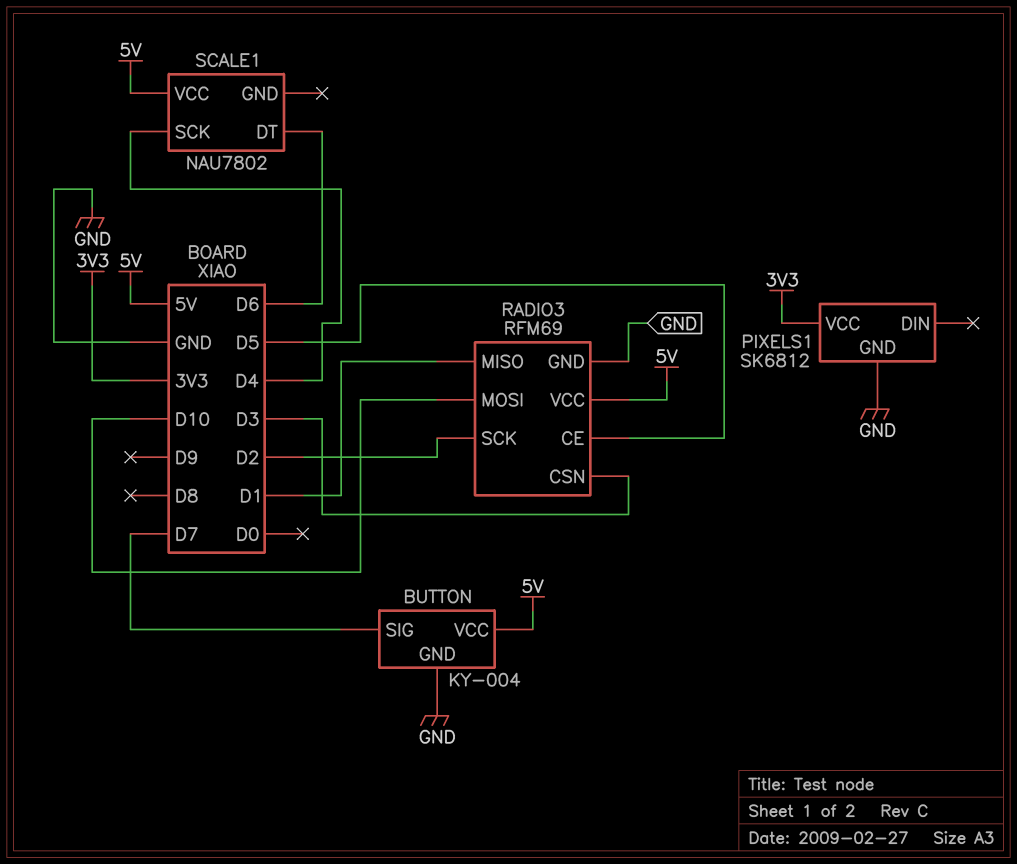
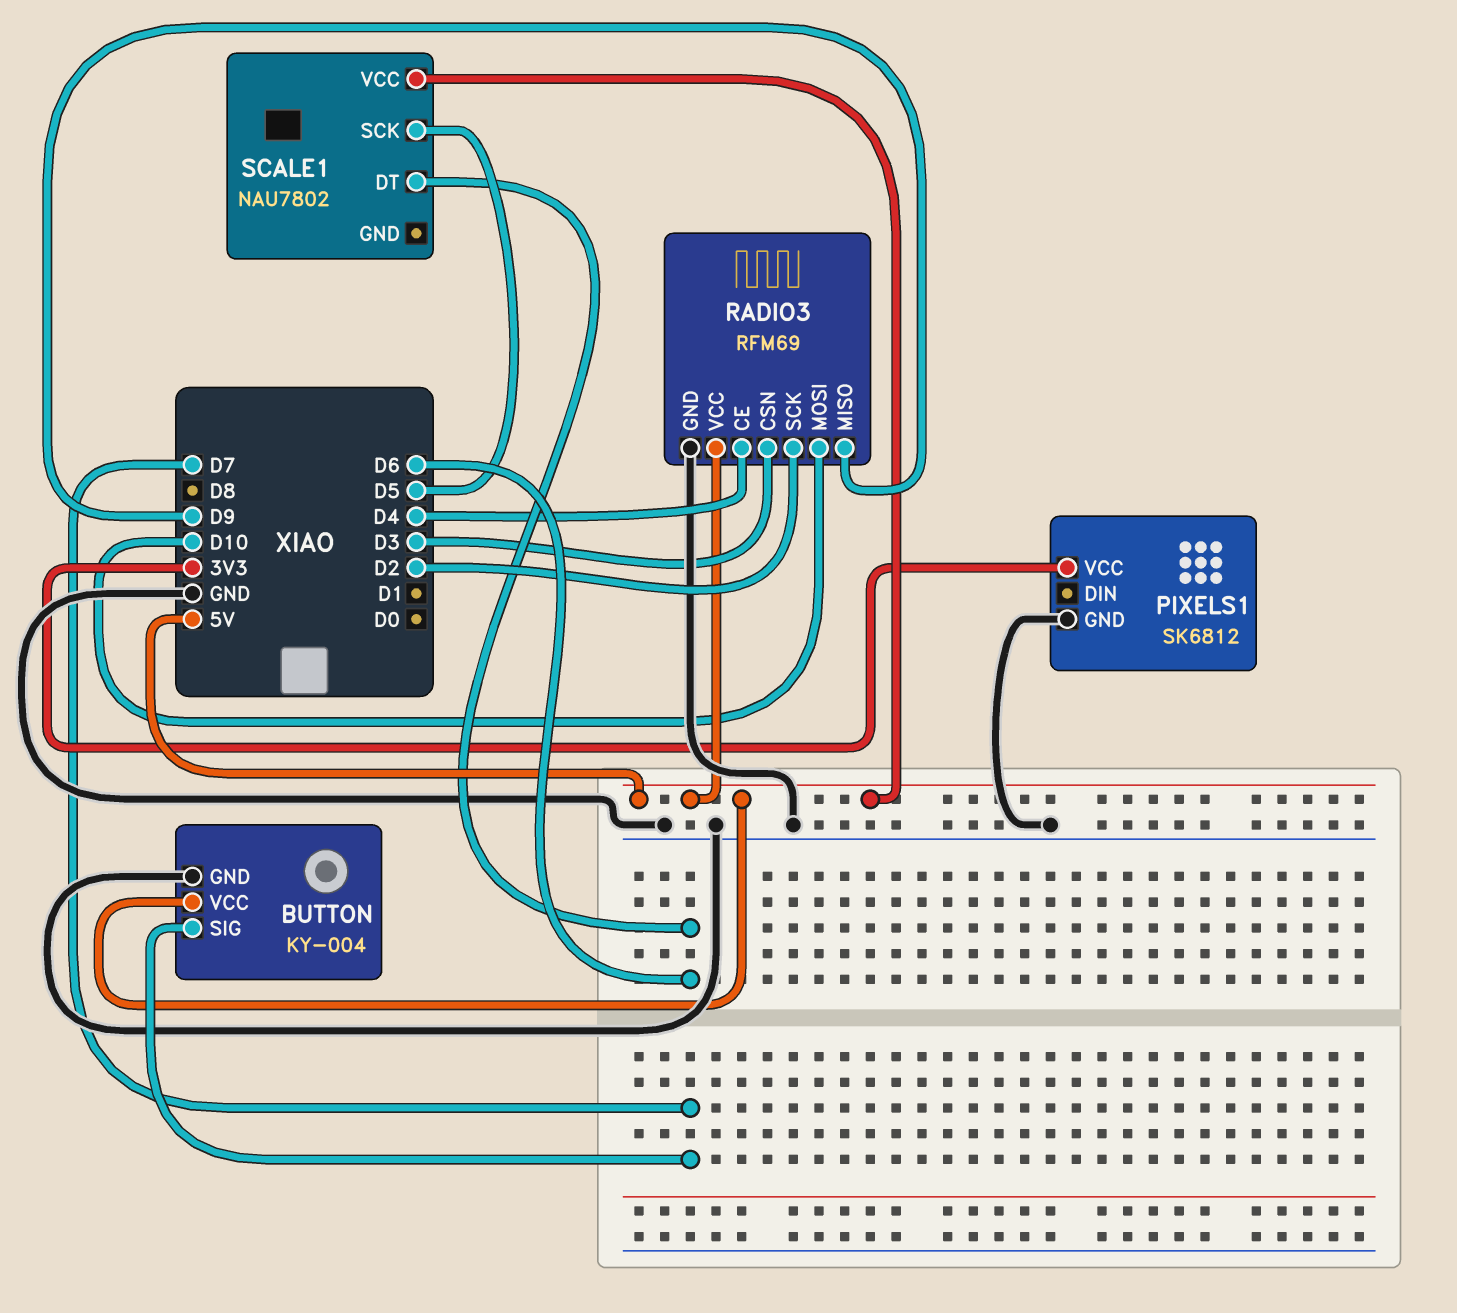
RADIO3 pin CE: D5 -> D4
RADIO3 pin MISO: D1 -> D9
SCALE1 pin SCK: D4 -> D5

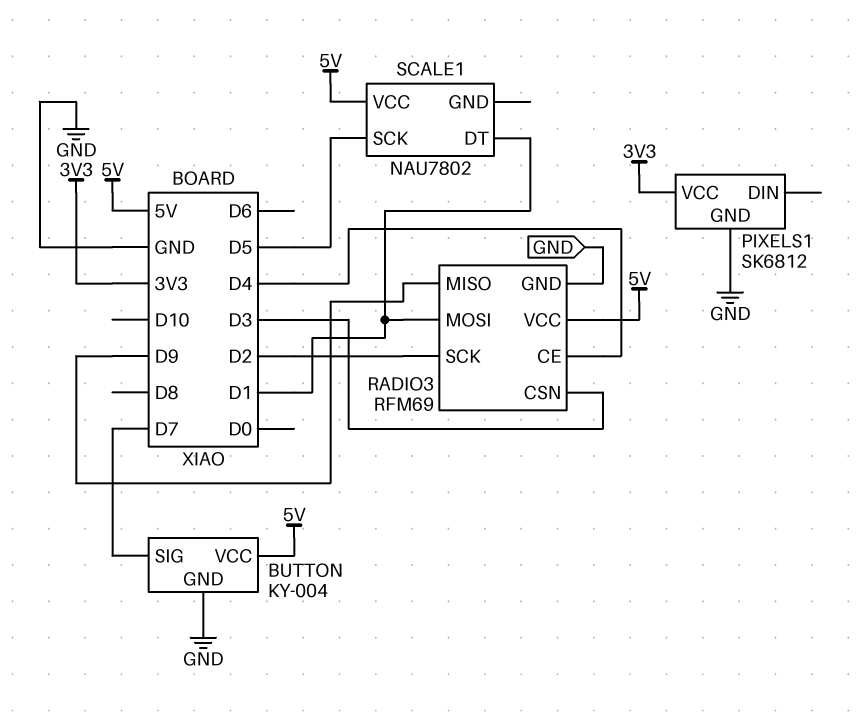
RADIO3 pin MOSI: D10 -> D1
SCALE1 pin DT: D6 -> D1

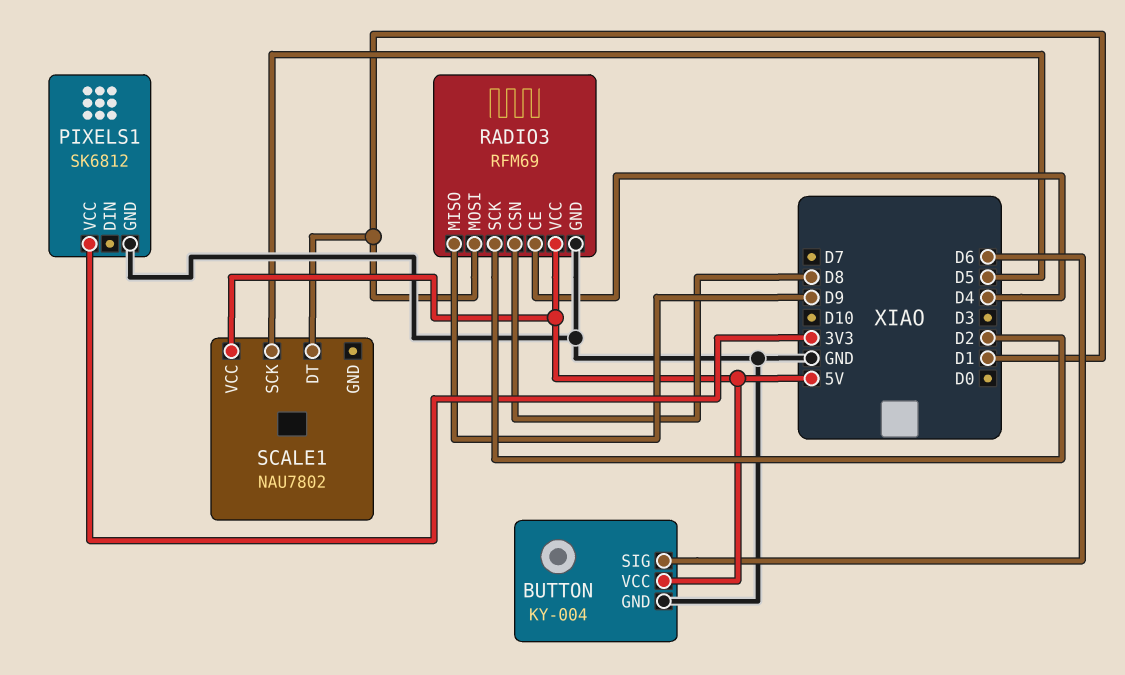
BUTTON pin SIG: D7 -> D6
RADIO3 pin CSN: D3 -> D8

